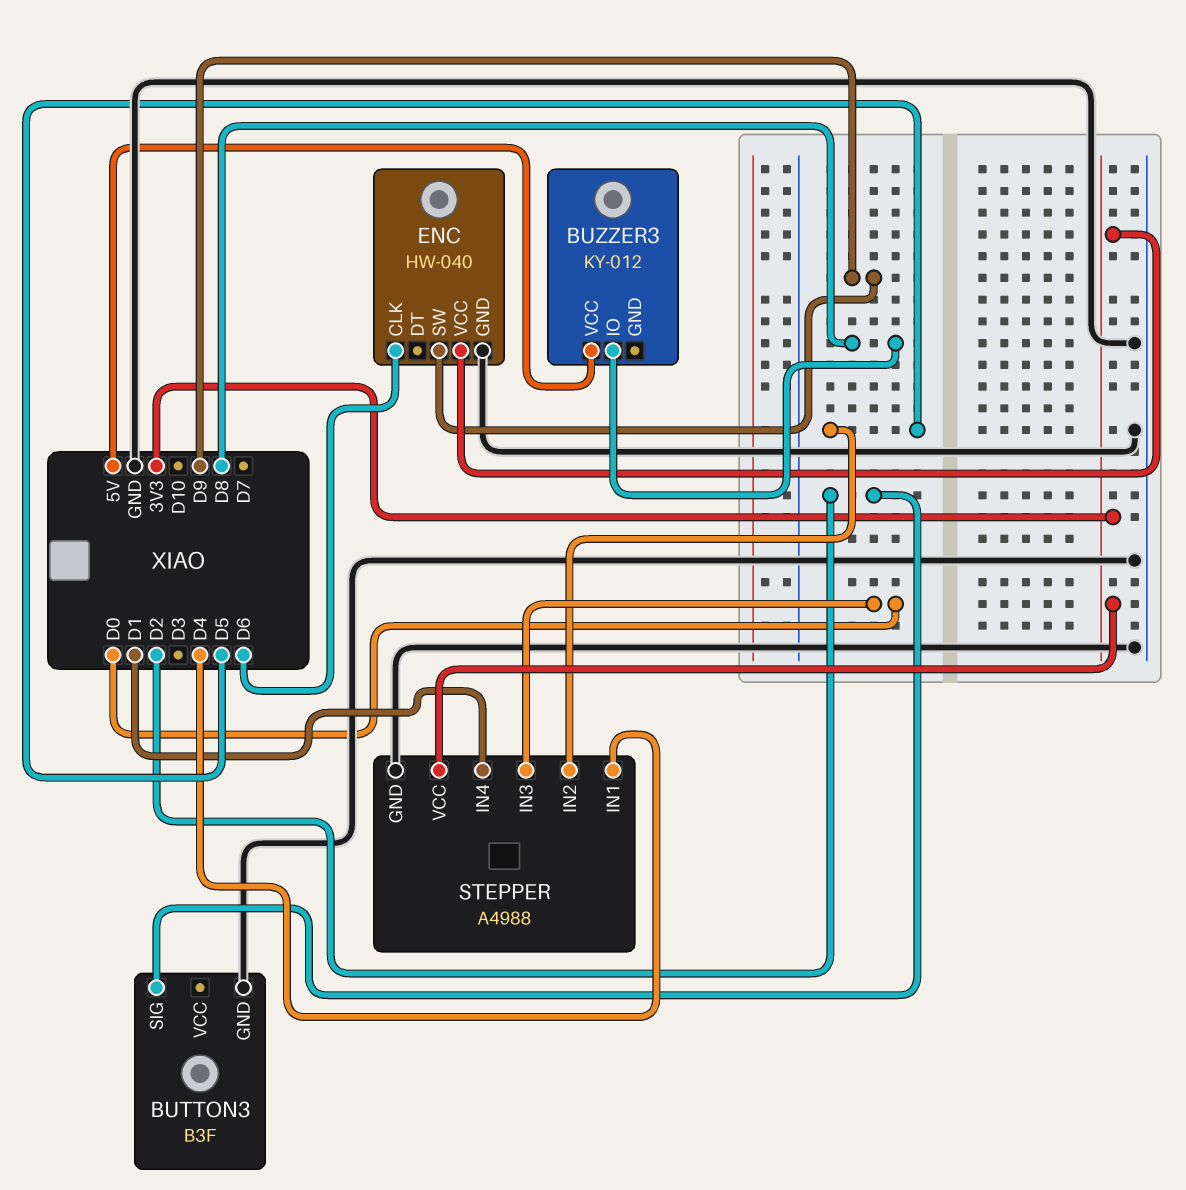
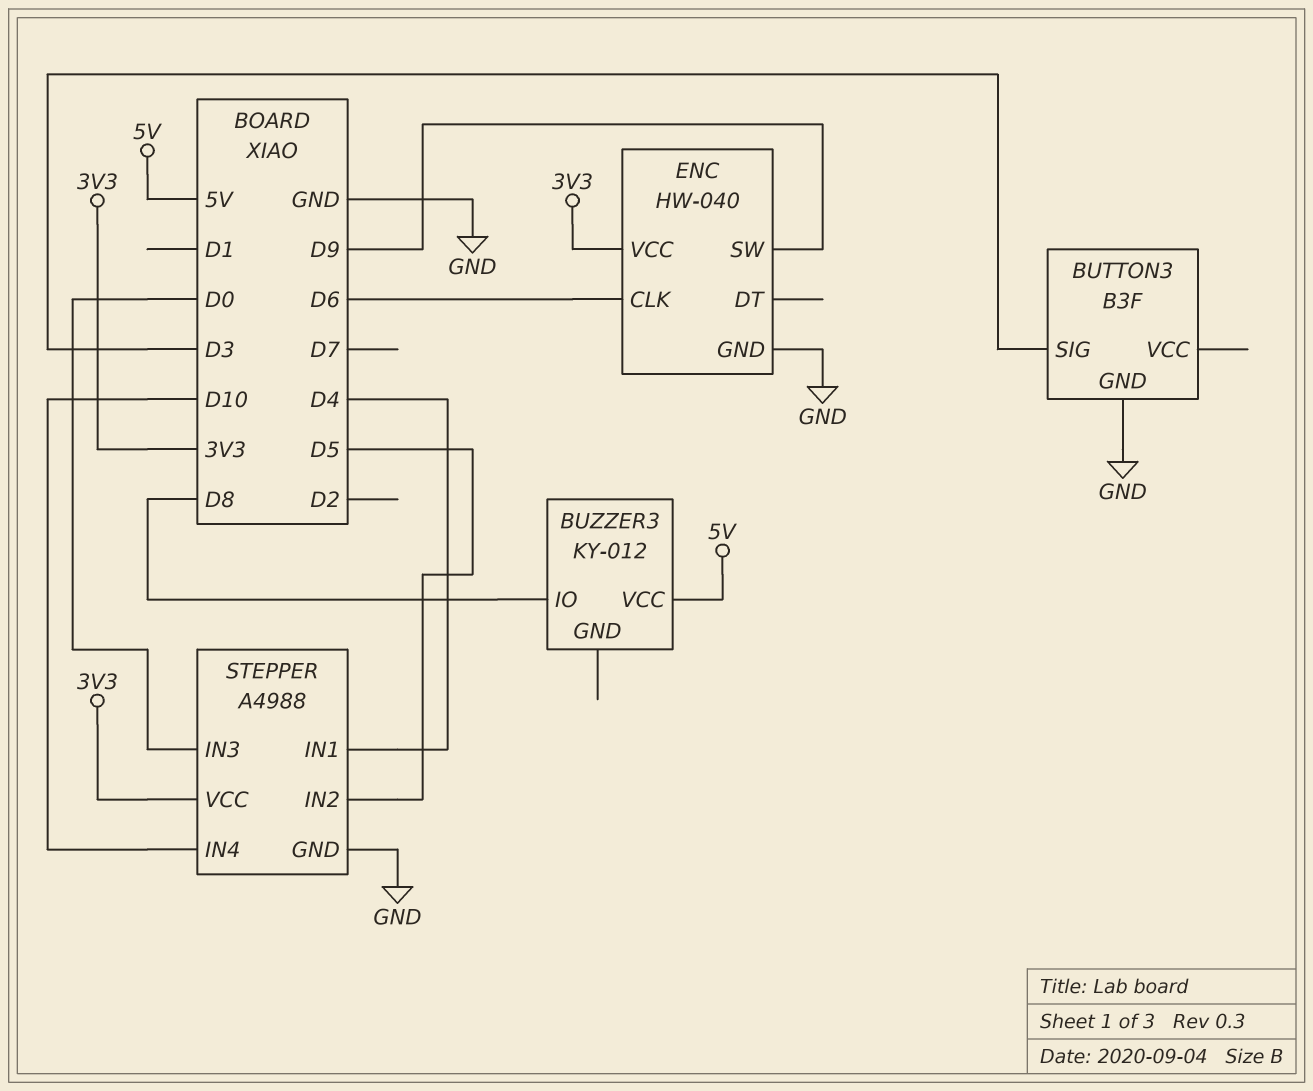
BUTTON3 pin SIG: D2 -> D3
STEPPER pin IN4: D1 -> D10

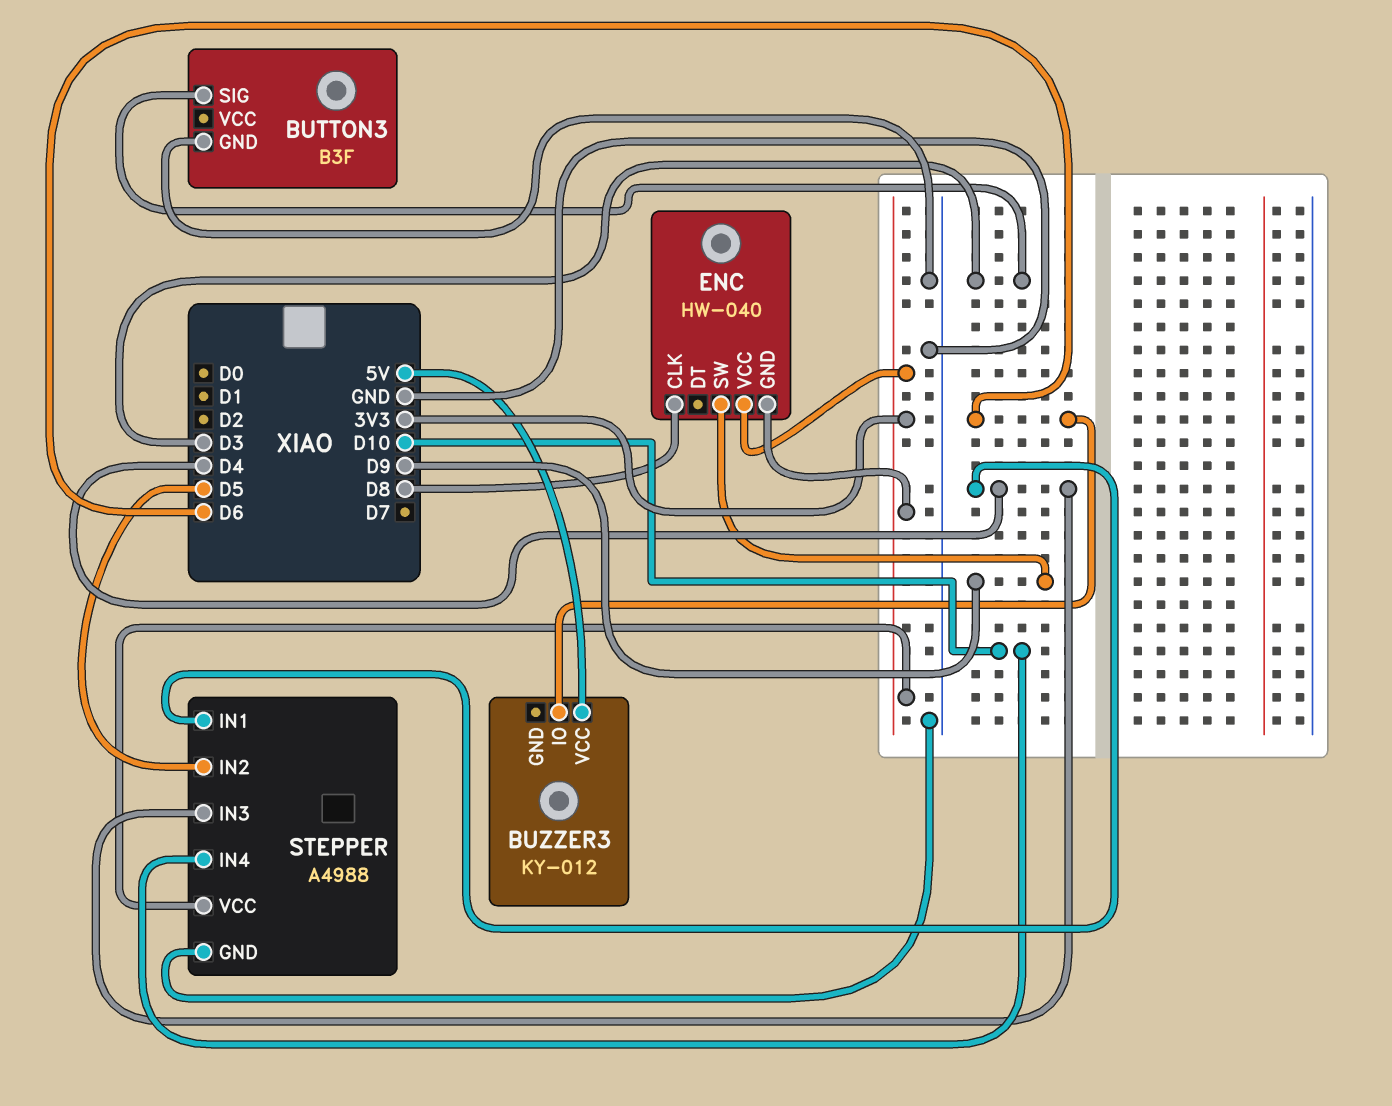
BUZZER3 pin IO: D8 -> D6
ENC pin CLK: D6 -> D8
ENC pin GND: GND -> 3V3
STEPPER pin IN3: D0 -> D4

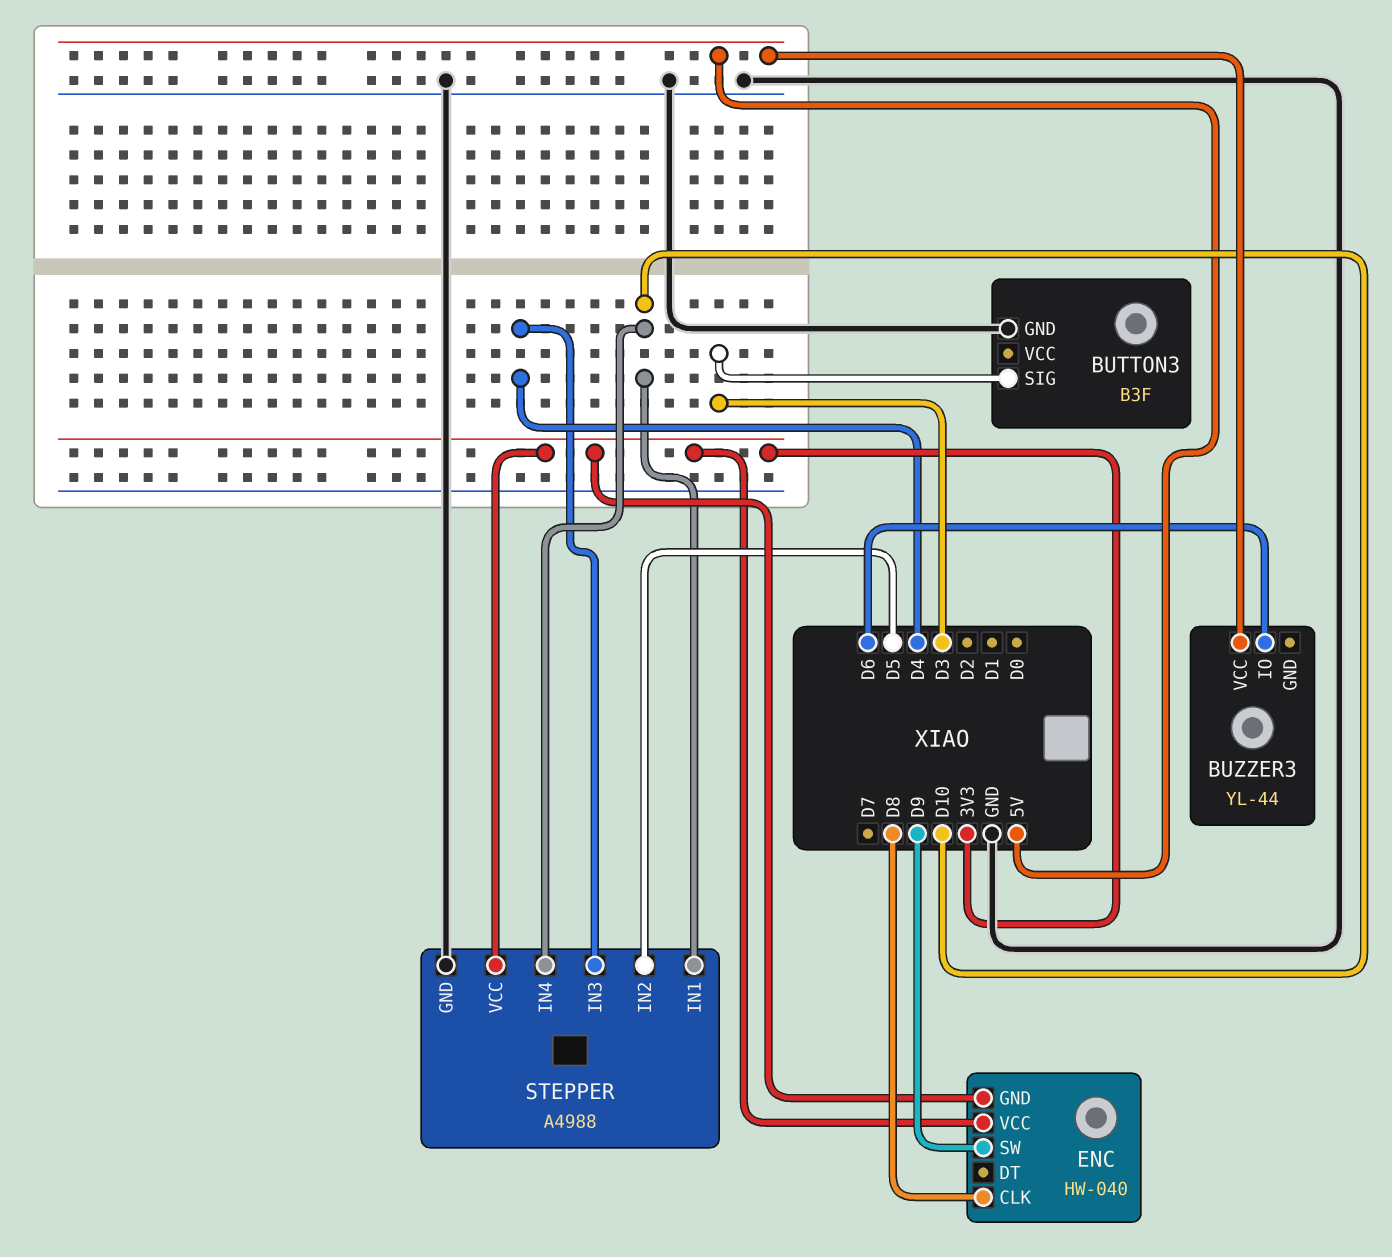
BUZZER3: KY-012 -> YL-44
STEPPER pin IN1: D4 -> D10

